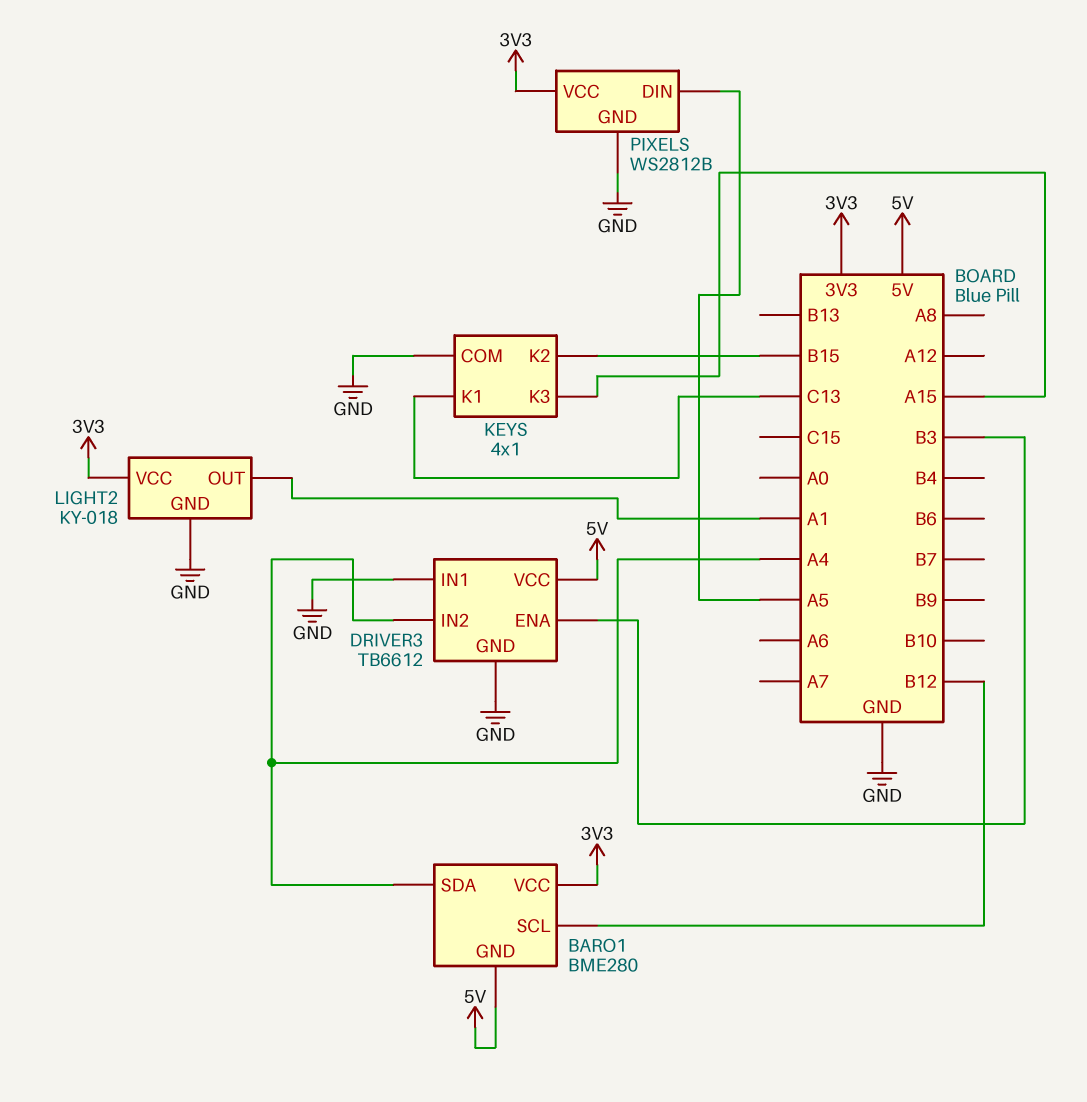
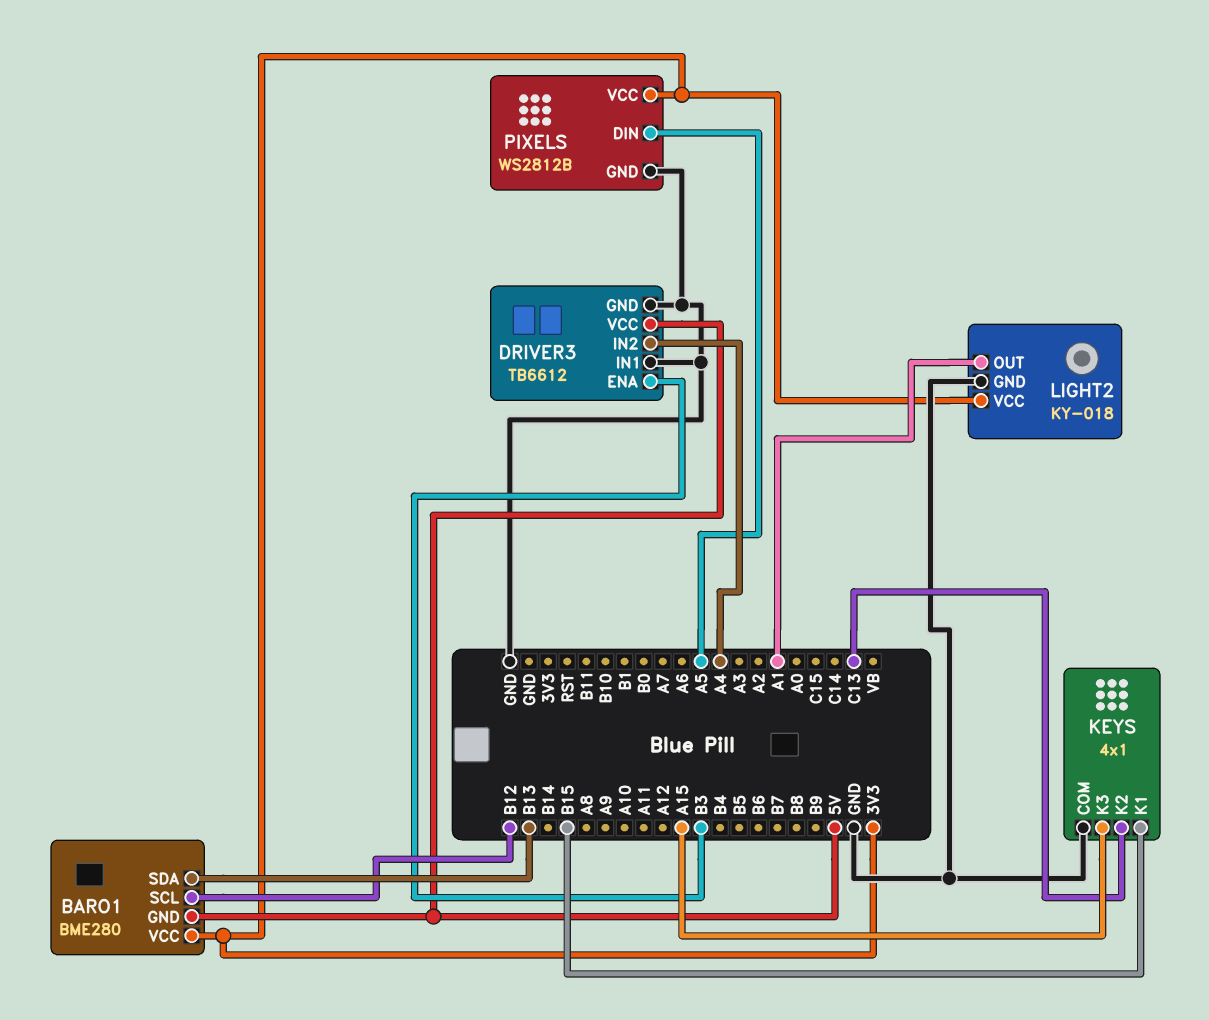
BARO1 pin SDA: A4 -> B13
KEYS pin K1: C13 -> B15
KEYS pin K2: B15 -> C13

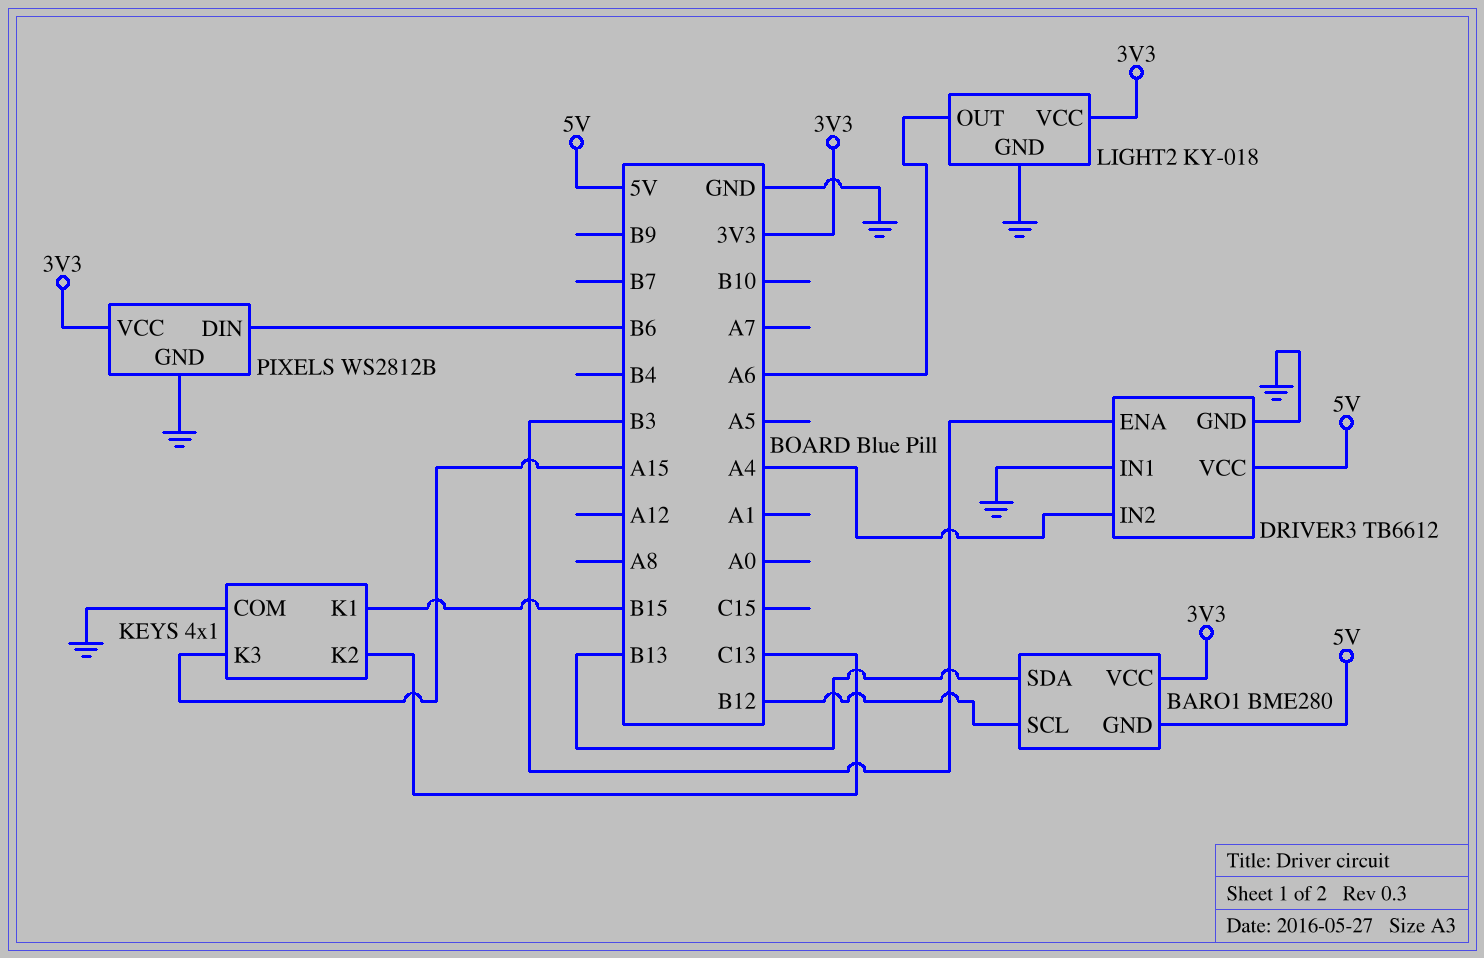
LIGHT2 pin OUT: A1 -> A6
PIXELS pin DIN: A5 -> B6

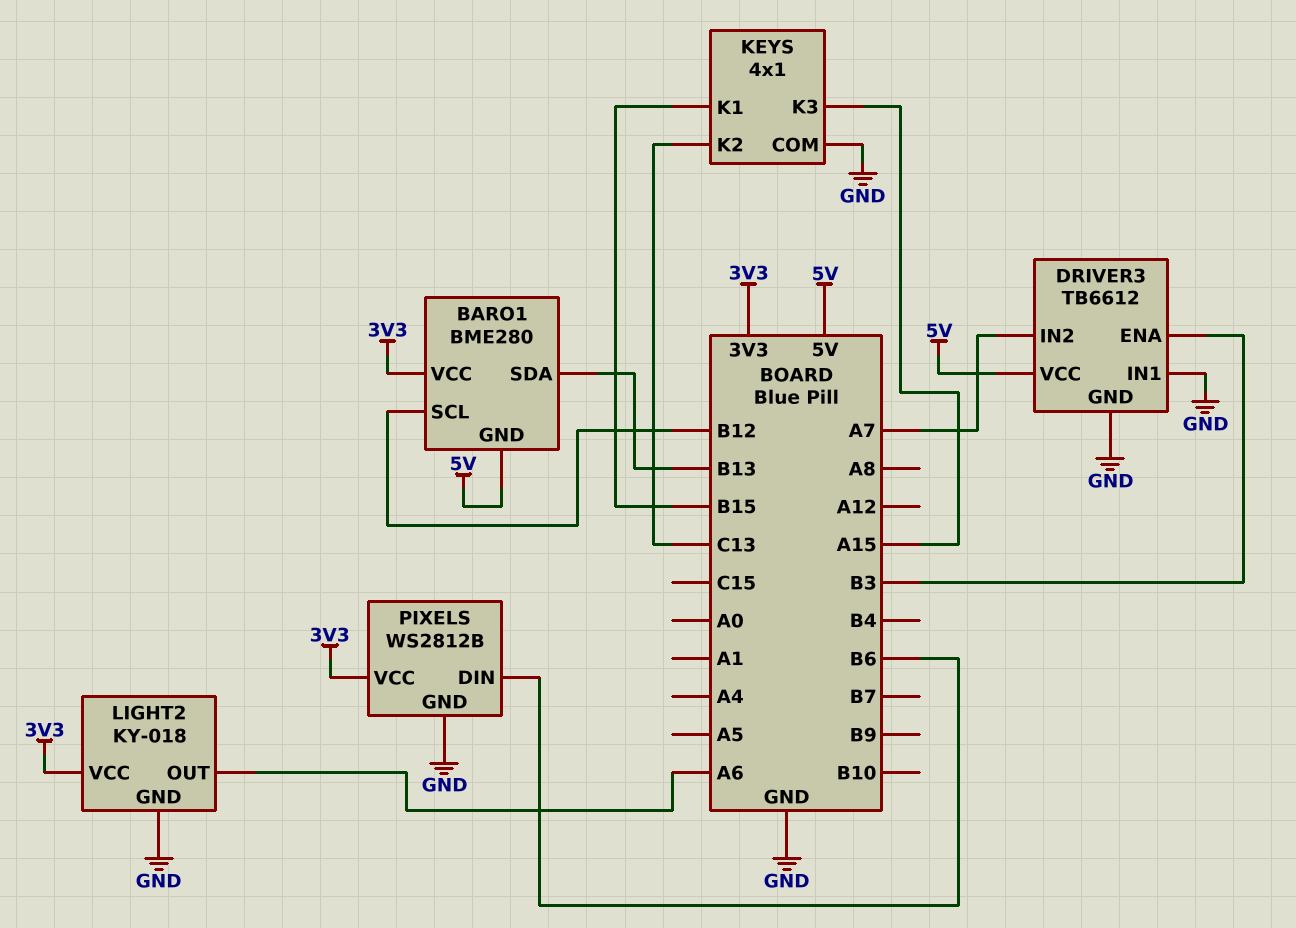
DRIVER3 pin IN2: A4 -> A7

